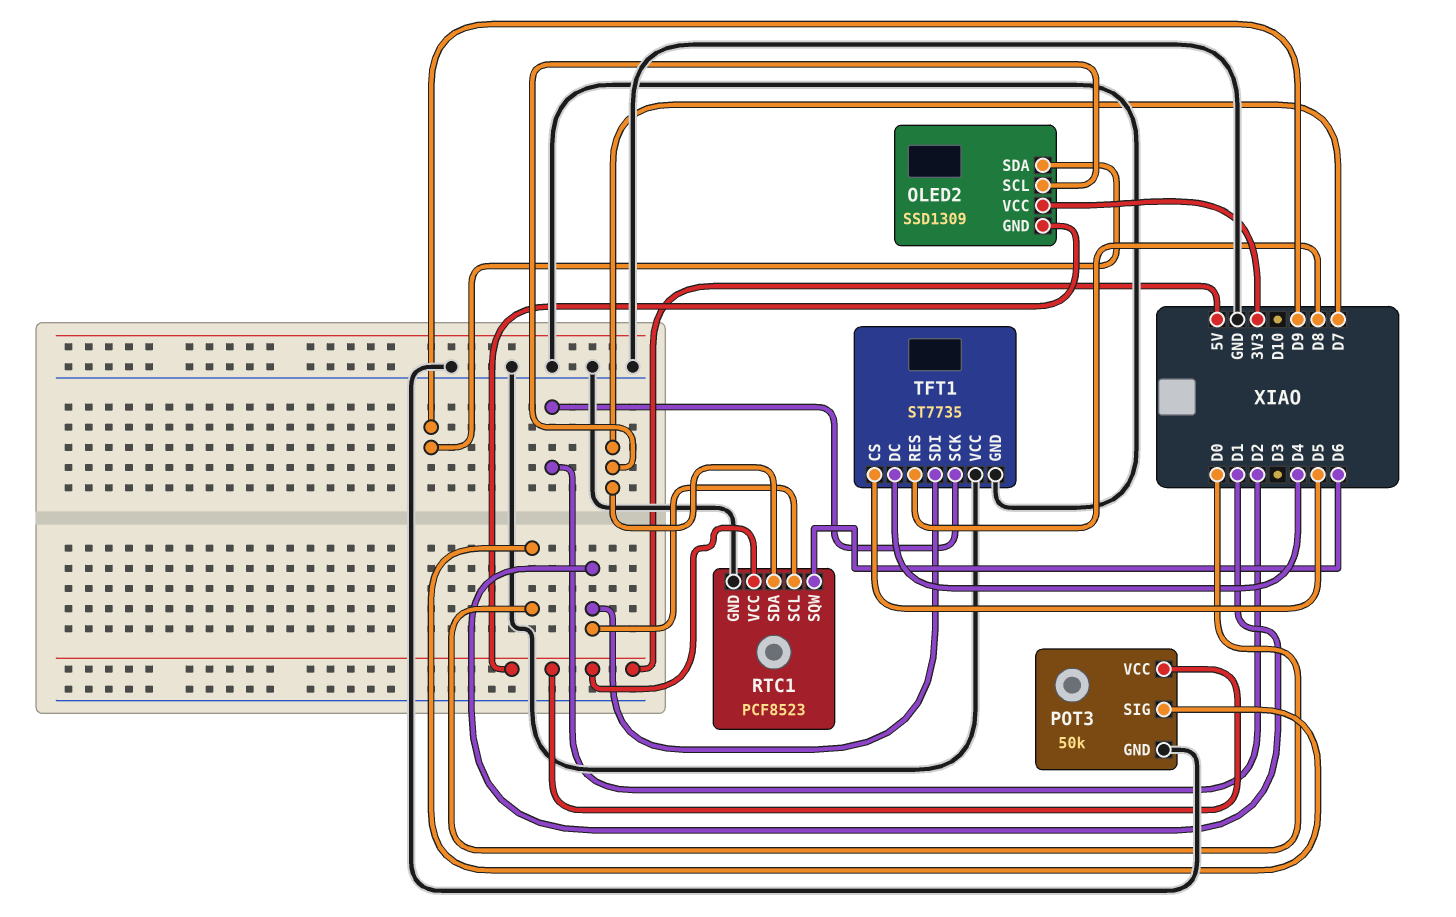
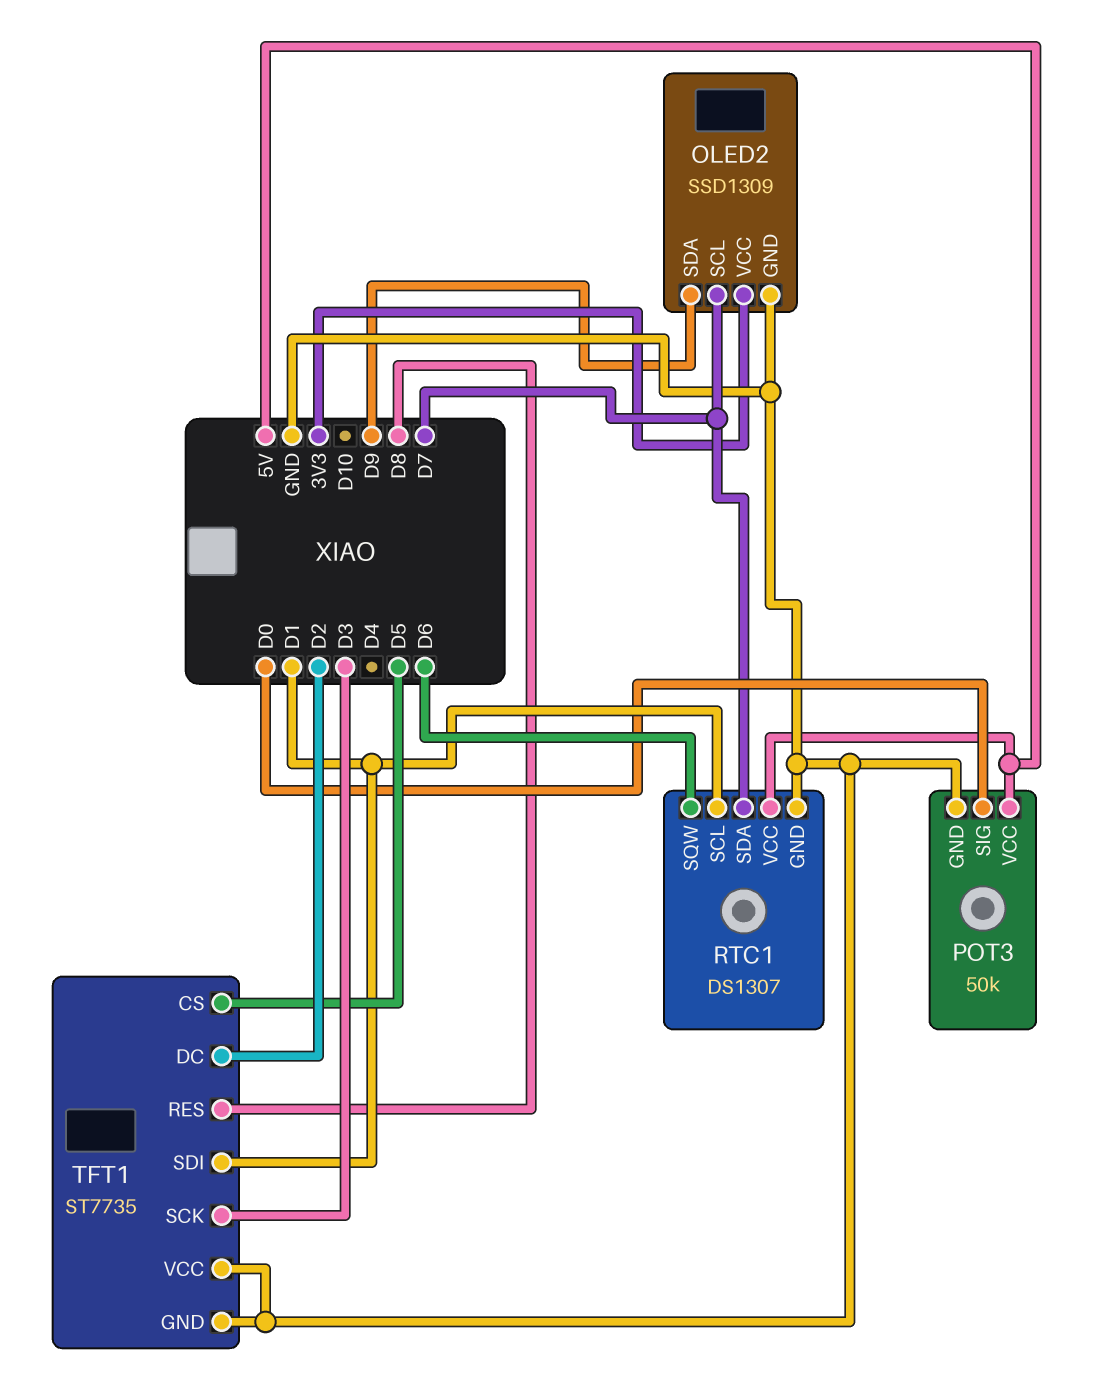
OLED2 pin GND: 5V -> GND
RTC1: PCF8523 -> DS1307
TFT1 pin DC: D4 -> D2
TFT1 pin SCK: D2 -> D3

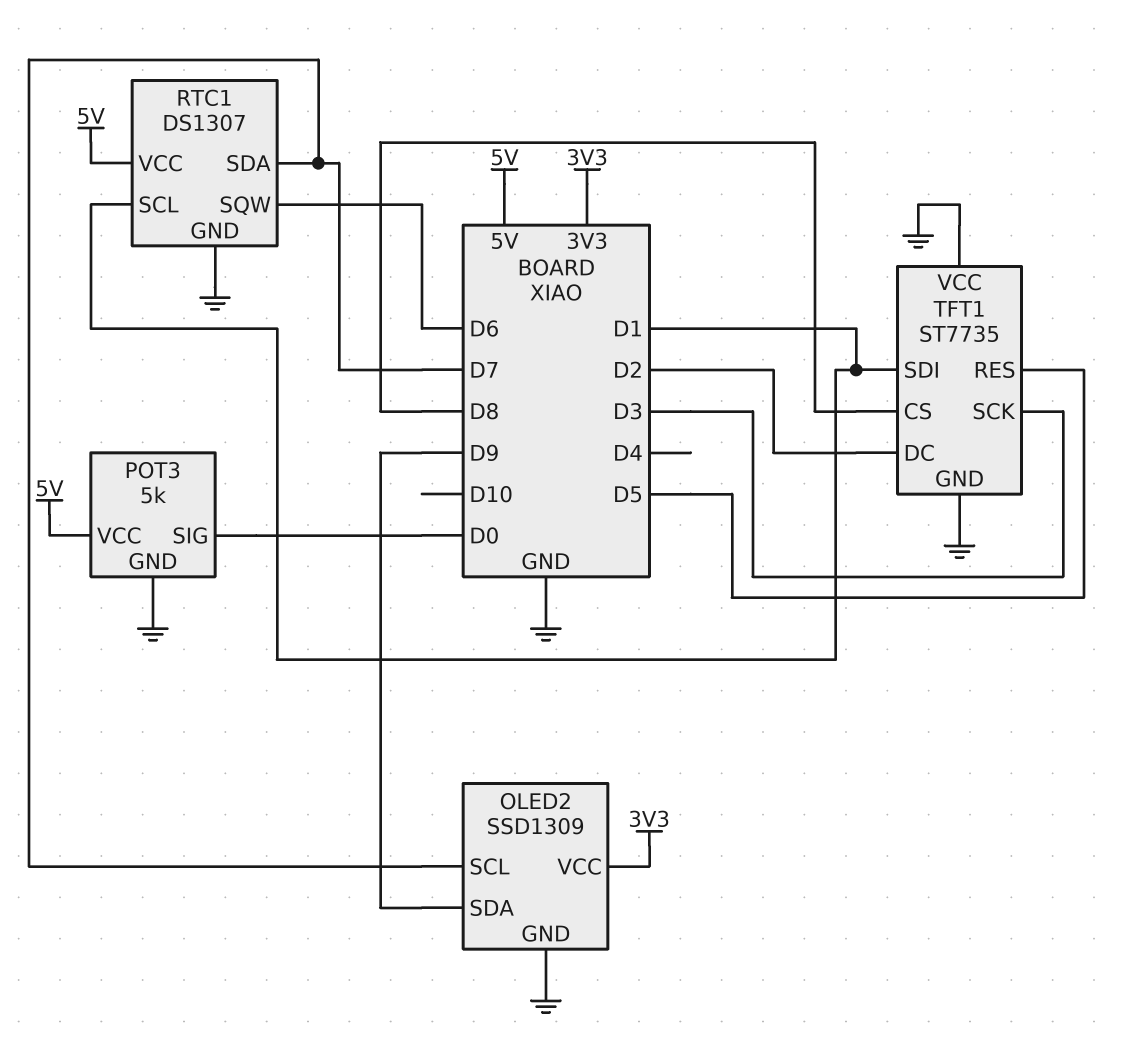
POT3: 50k -> 5k
TFT1 pin CS: D5 -> D8
TFT1 pin RES: D8 -> D5

